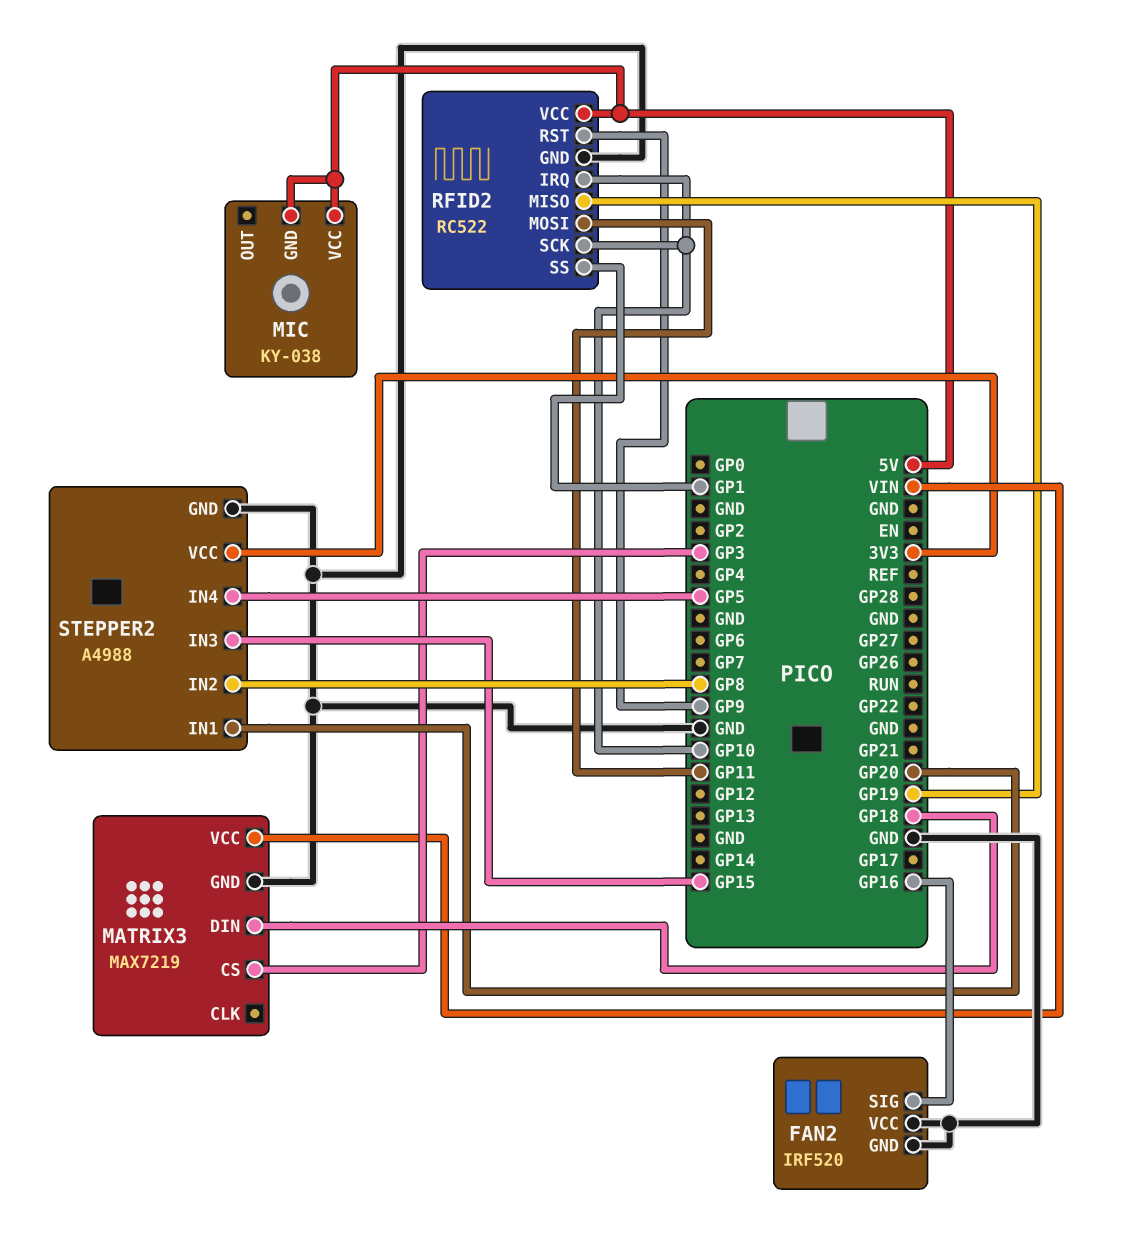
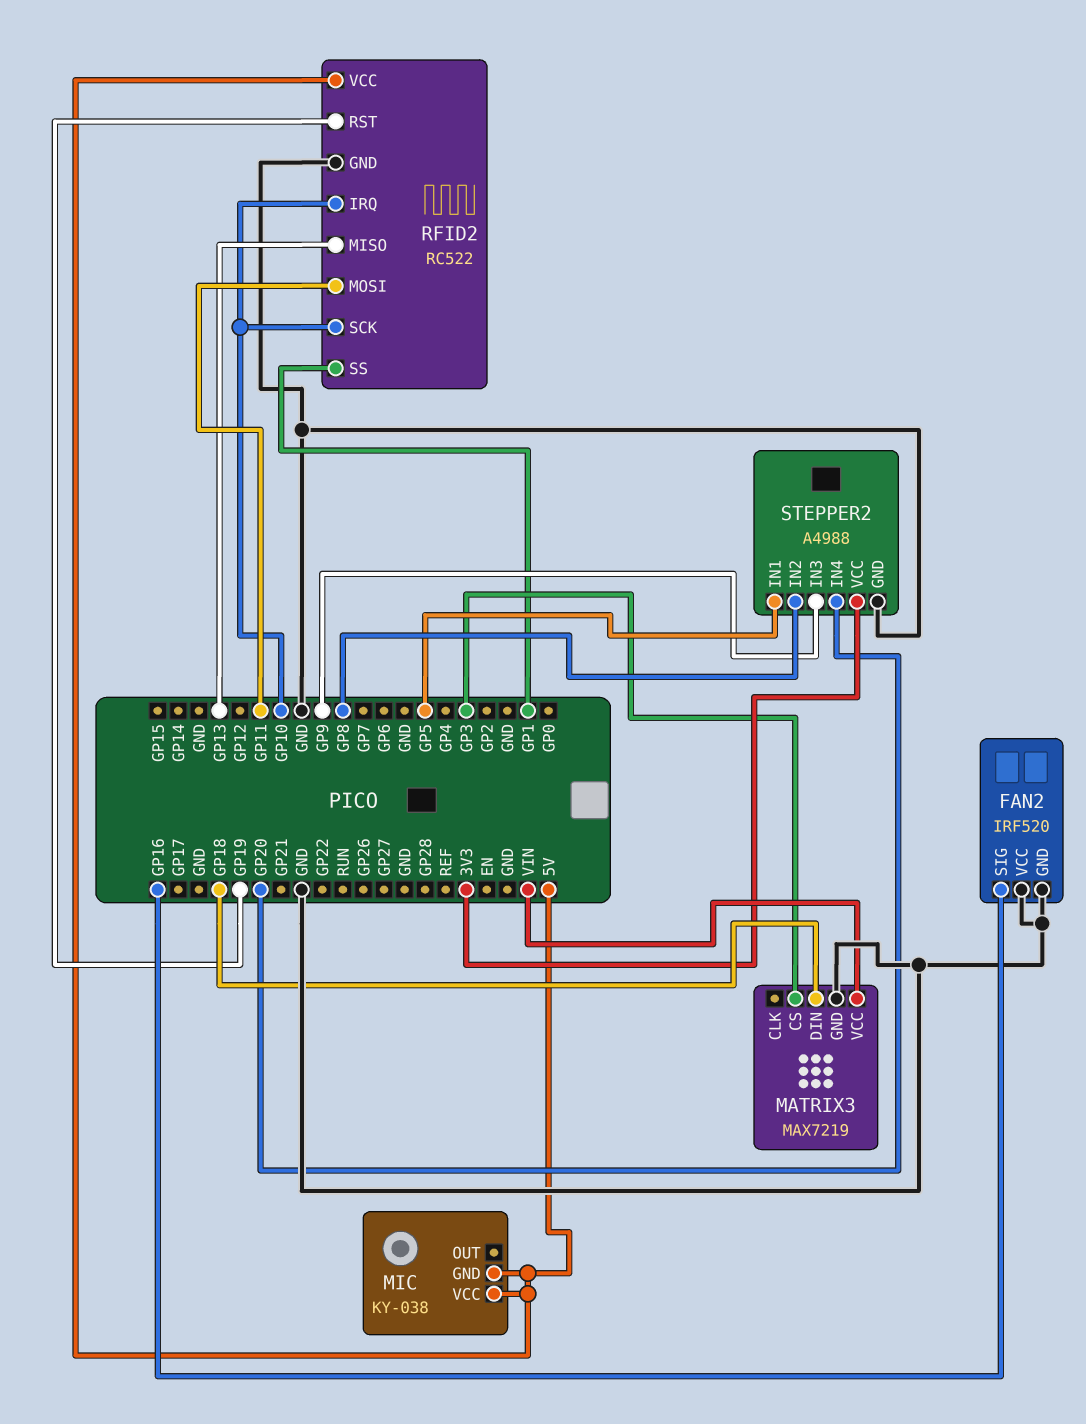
RFID2 pin MISO: GP19 -> GP13
RFID2 pin RST: GP9 -> GP19
STEPPER2 pin IN1: GP20 -> GP5
STEPPER2 pin IN3: GP15 -> GP9
STEPPER2 pin IN4: GP5 -> GP20

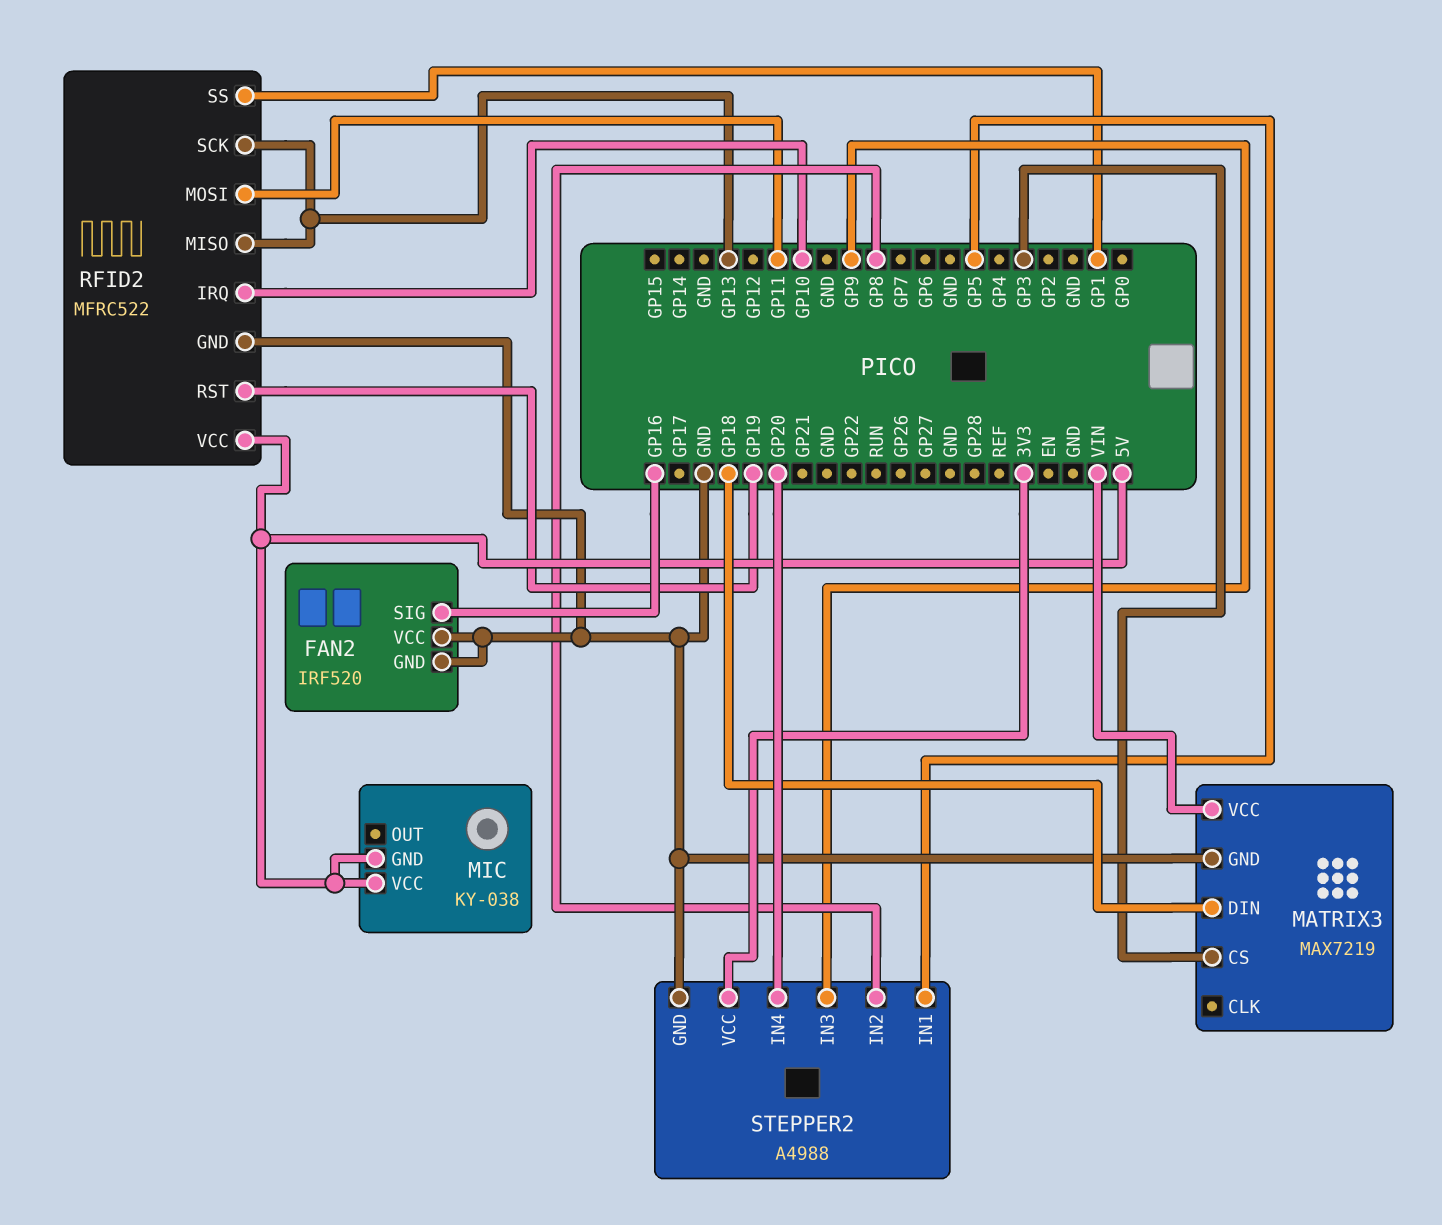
RFID2: RC522 -> MFRC522
RFID2 pin SCK: GP10 -> GP13

